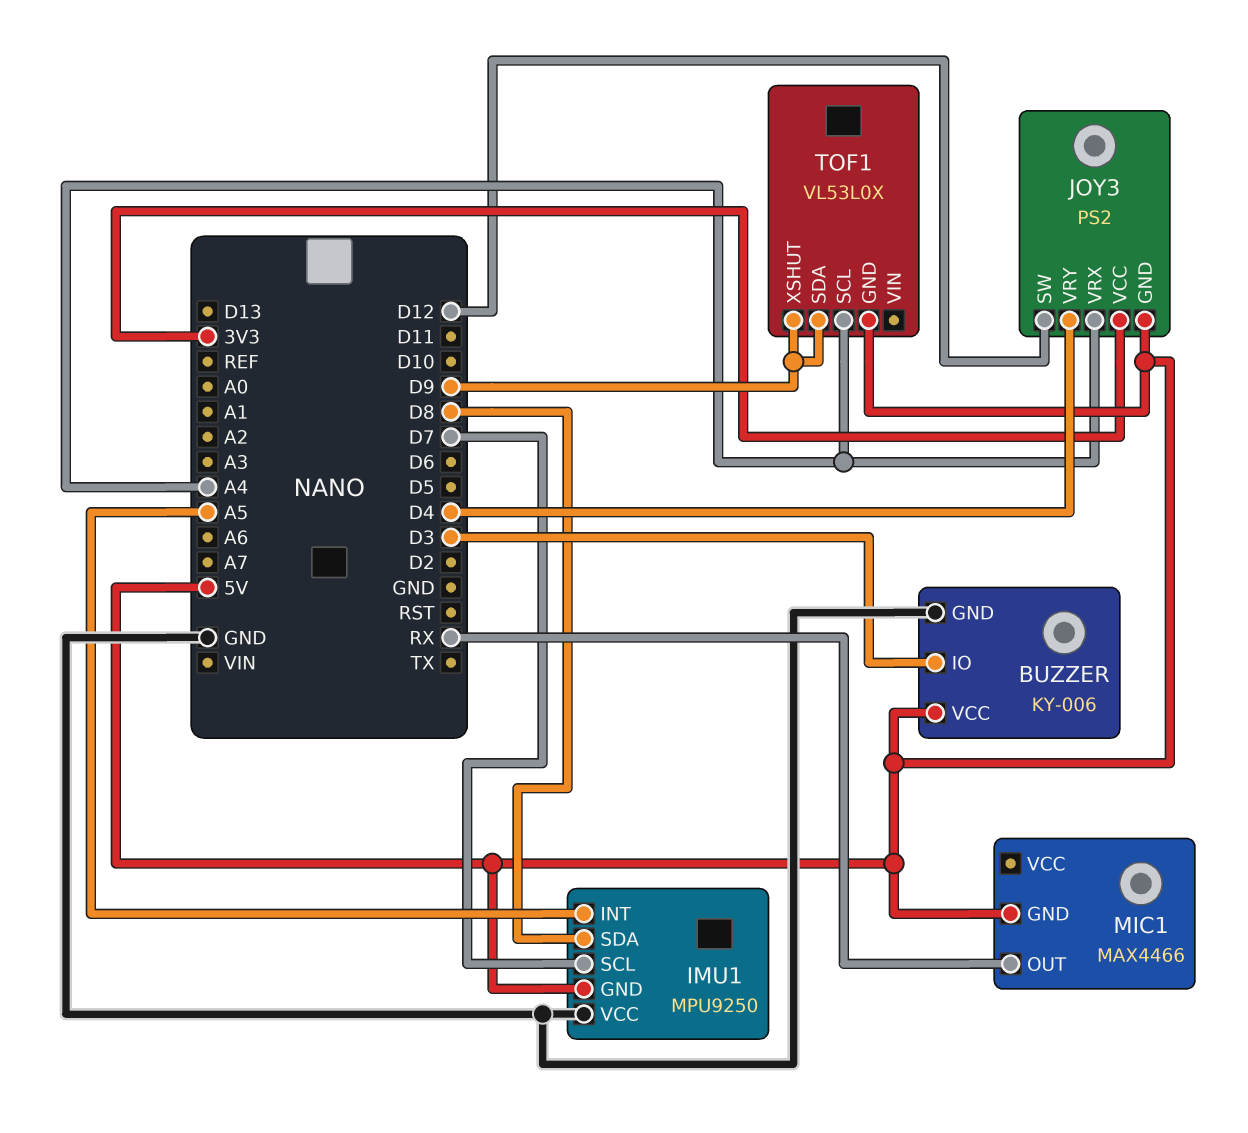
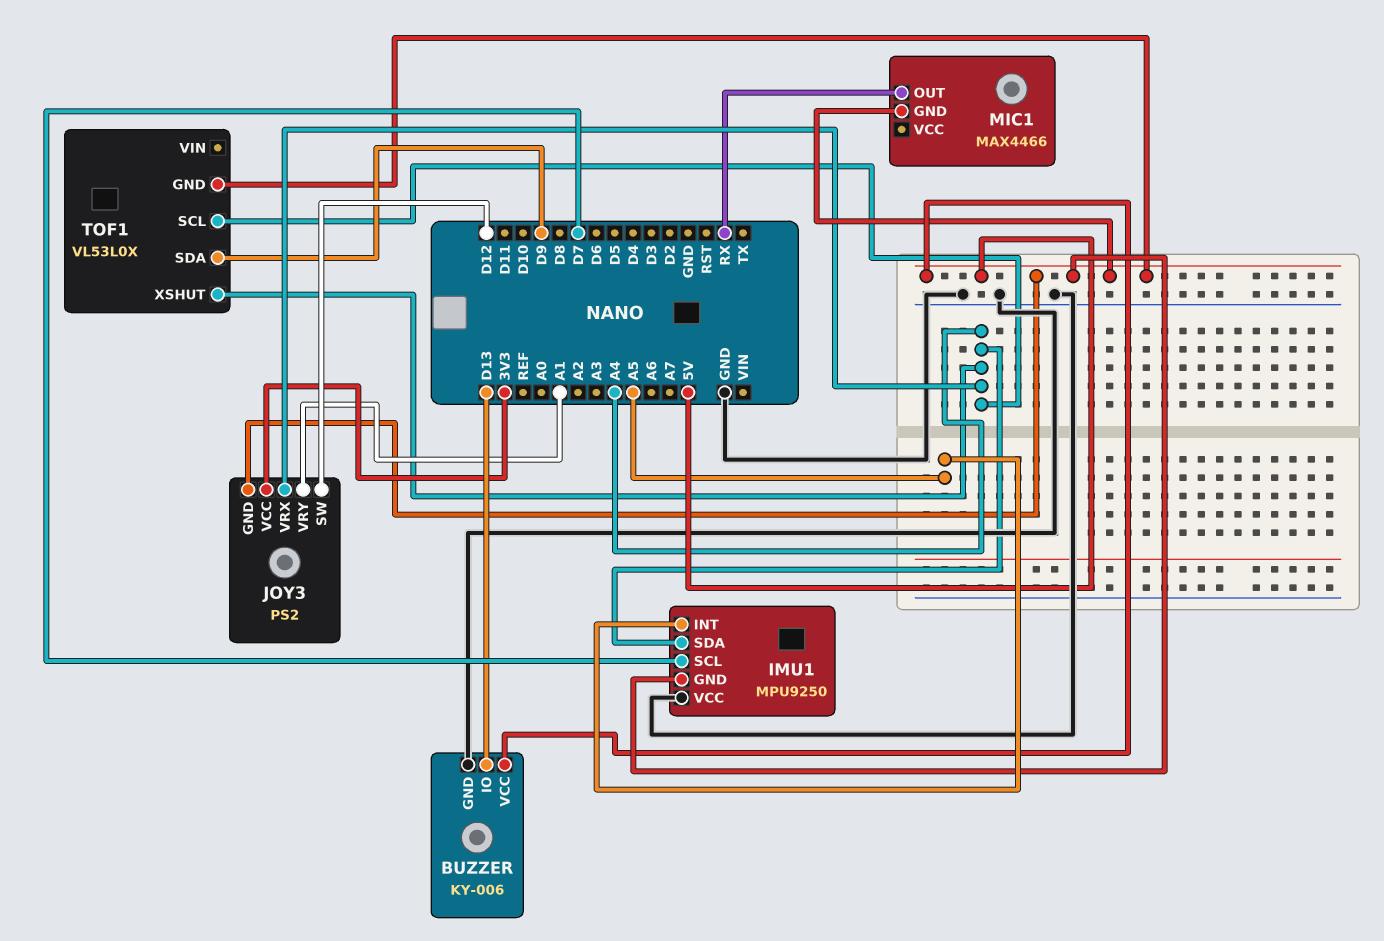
BUZZER pin IO: D3 -> D13
IMU1 pin SDA: D8 -> A4
JOY3 pin VRY: D4 -> A1
TOF1 pin XSHUT: D9 -> A4

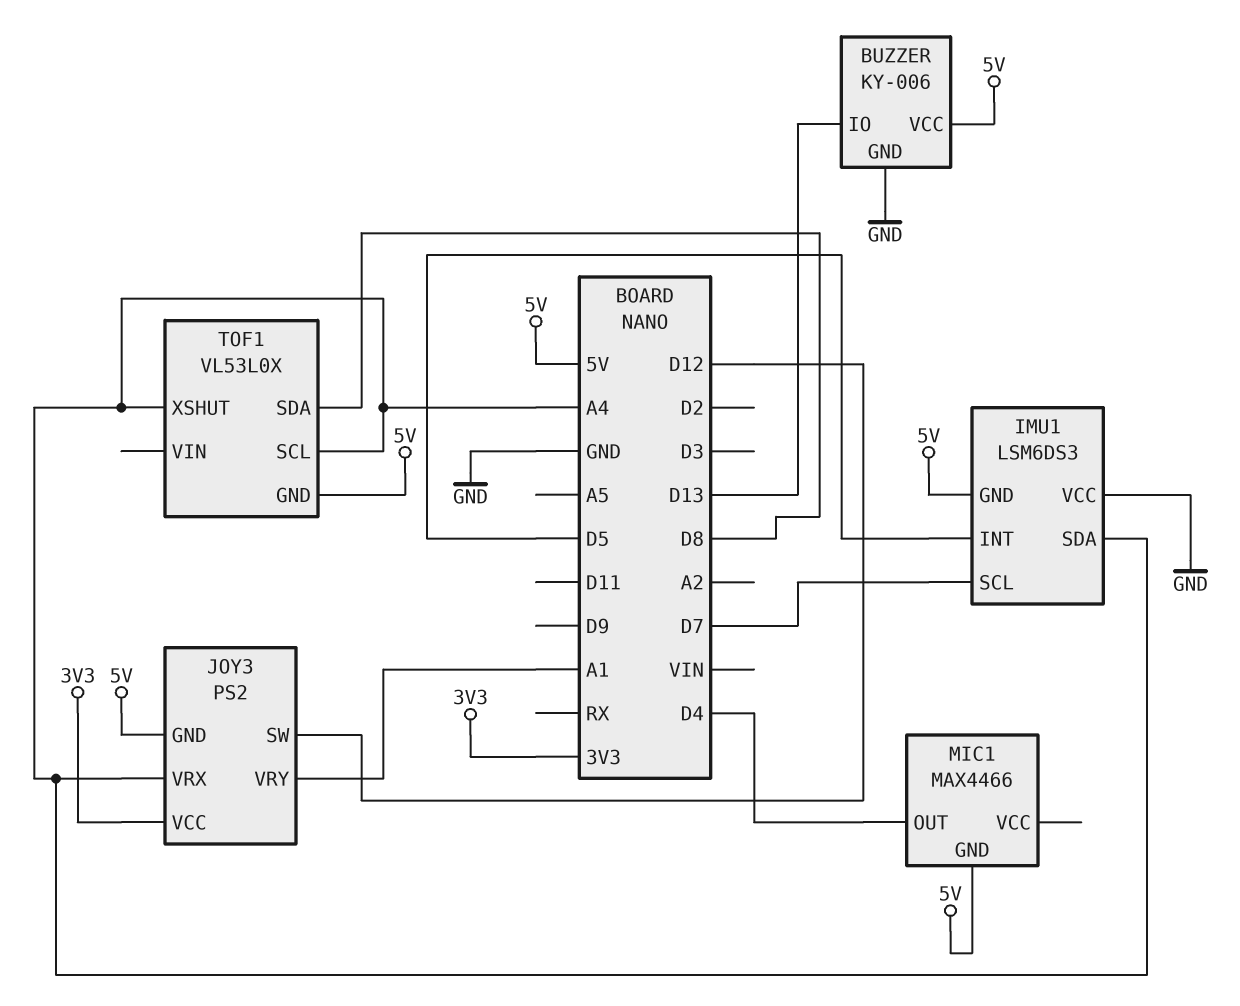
IMU1: MPU9250 -> LSM6DS3
IMU1 pin INT: A5 -> D5
MIC1 pin OUT: RX -> D4
TOF1 pin SDA: D9 -> D8

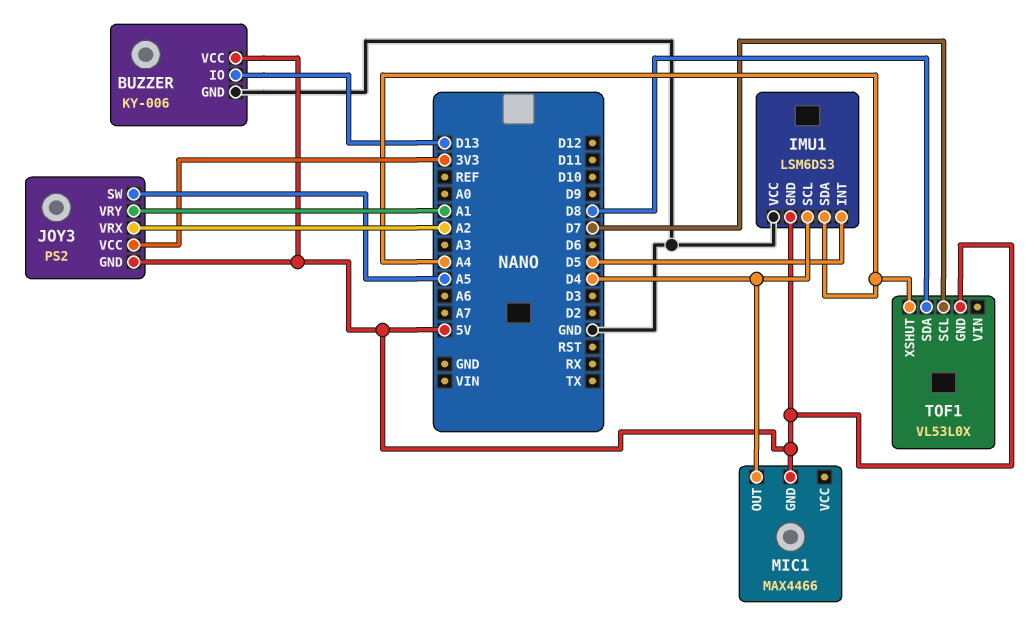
IMU1 pin SCL: D7 -> D4
JOY3 pin SW: D12 -> A5
JOY3 pin VRX: A4 -> A2
TOF1 pin SCL: A4 -> D7

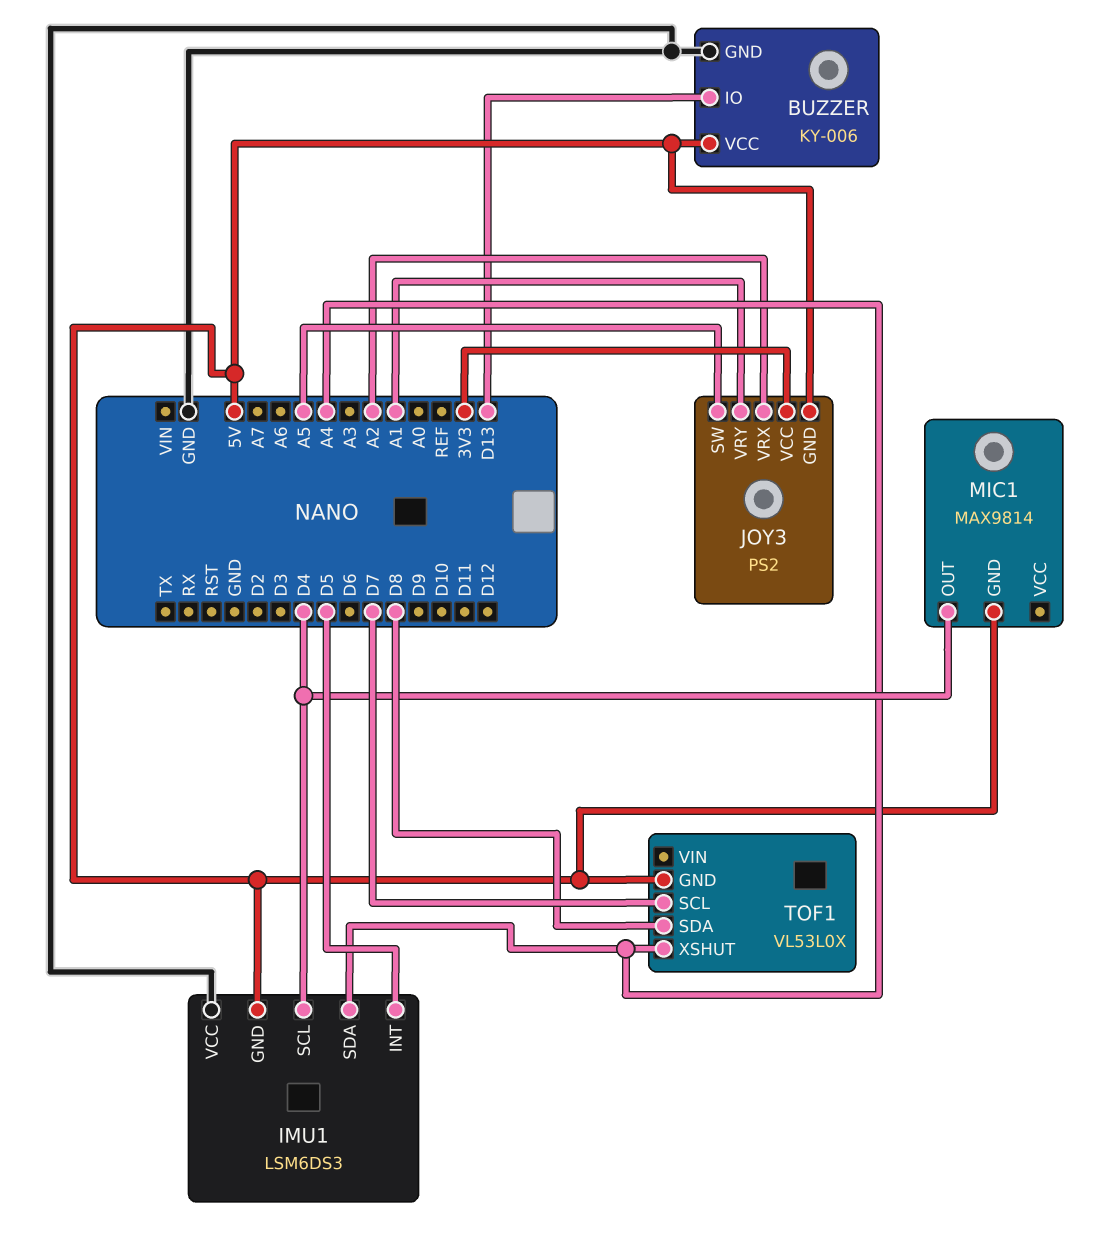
MIC1: MAX4466 -> MAX9814

